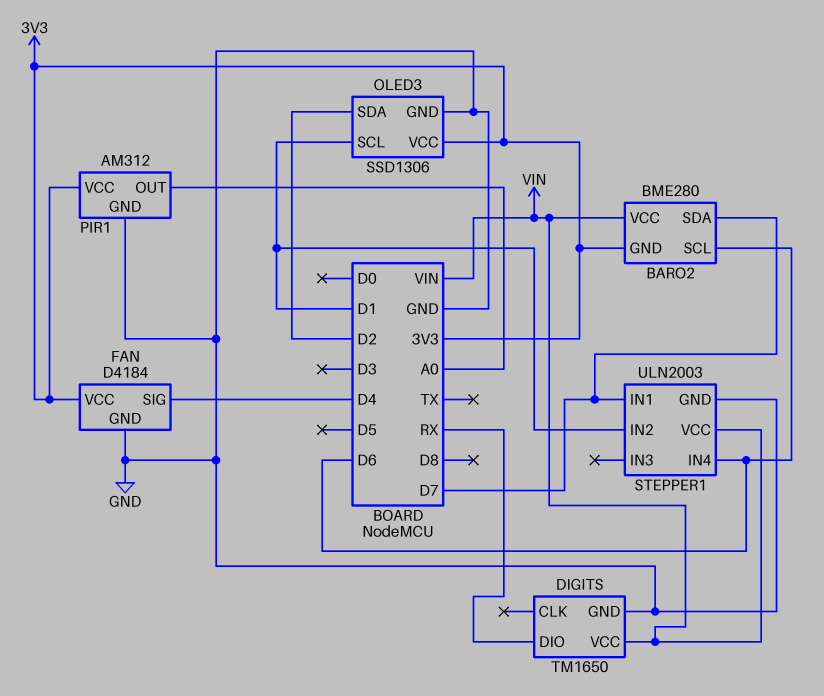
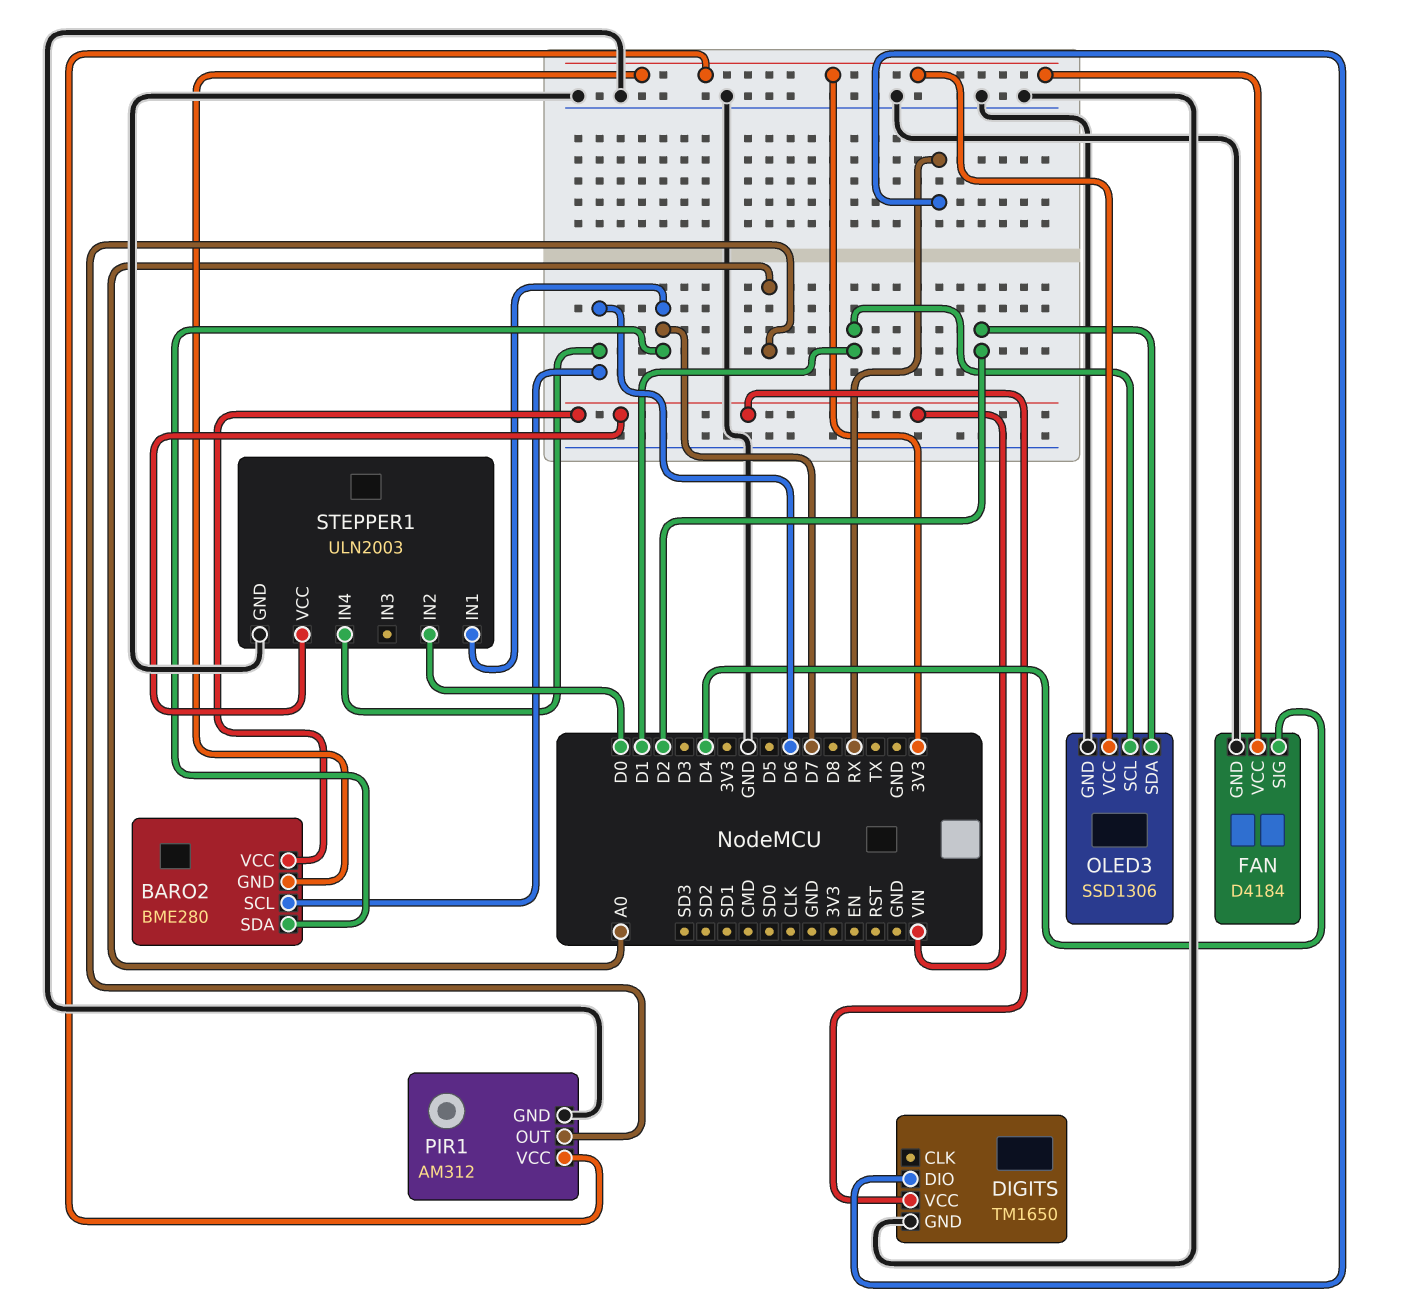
STEPPER1 pin IN2: D1 -> D0

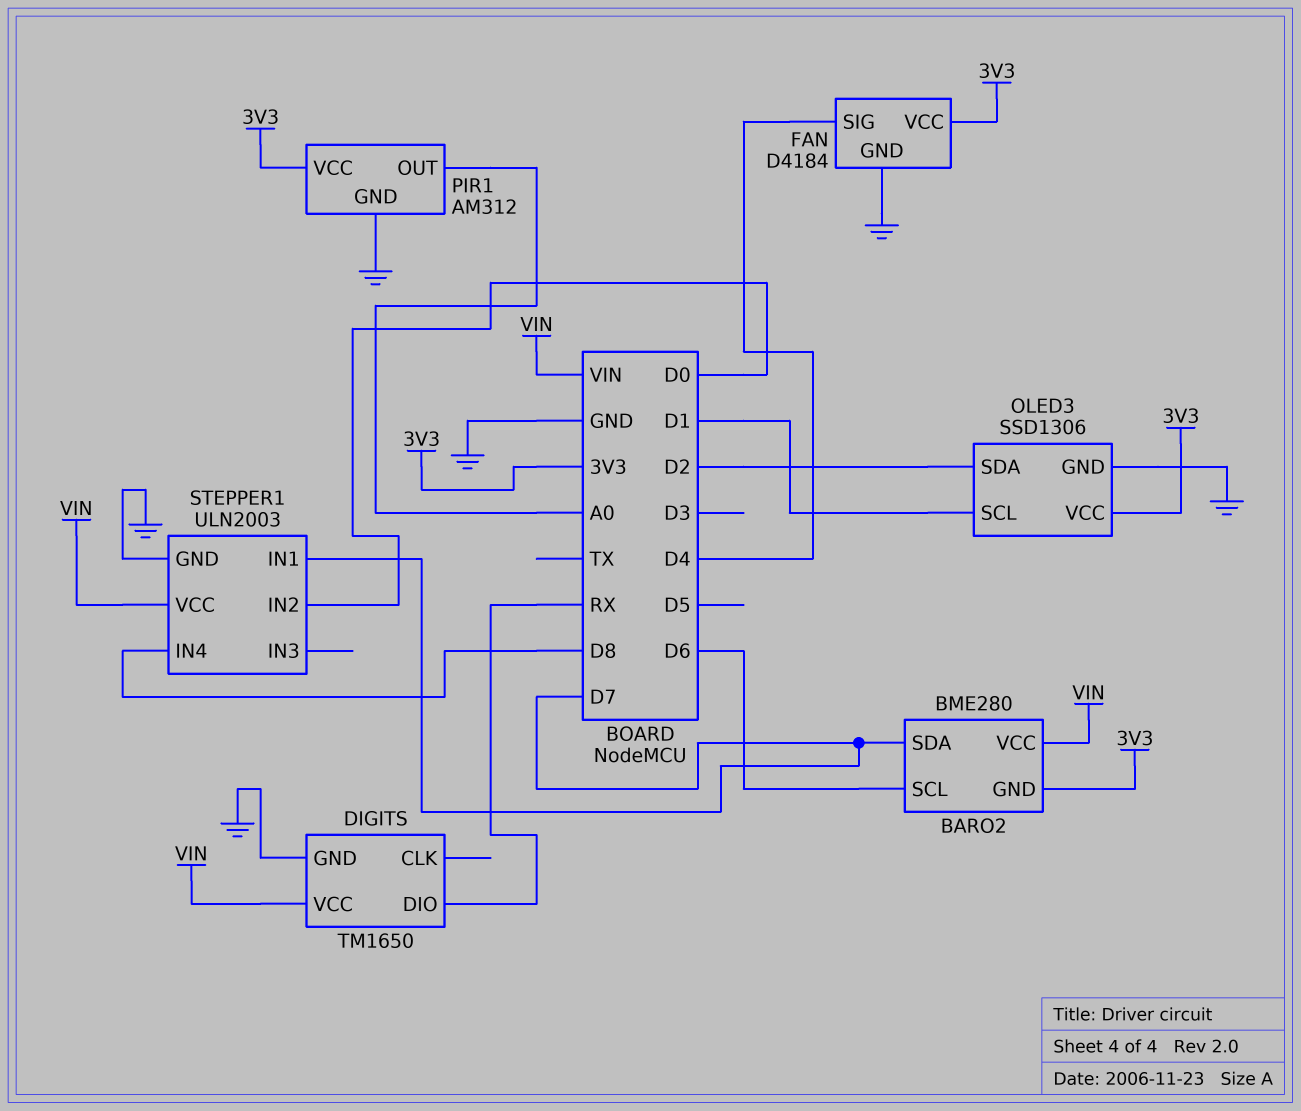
STEPPER1 pin IN4: D6 -> D8

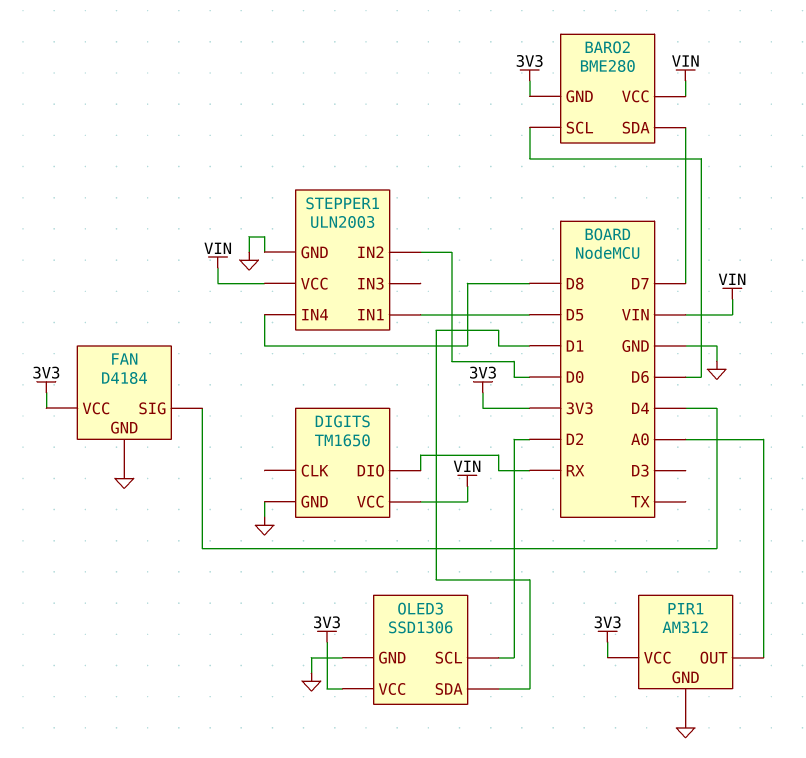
OLED3 pin SCL: D1 -> D2
OLED3 pin SDA: D2 -> D1
STEPPER1 pin IN1: D7 -> D5

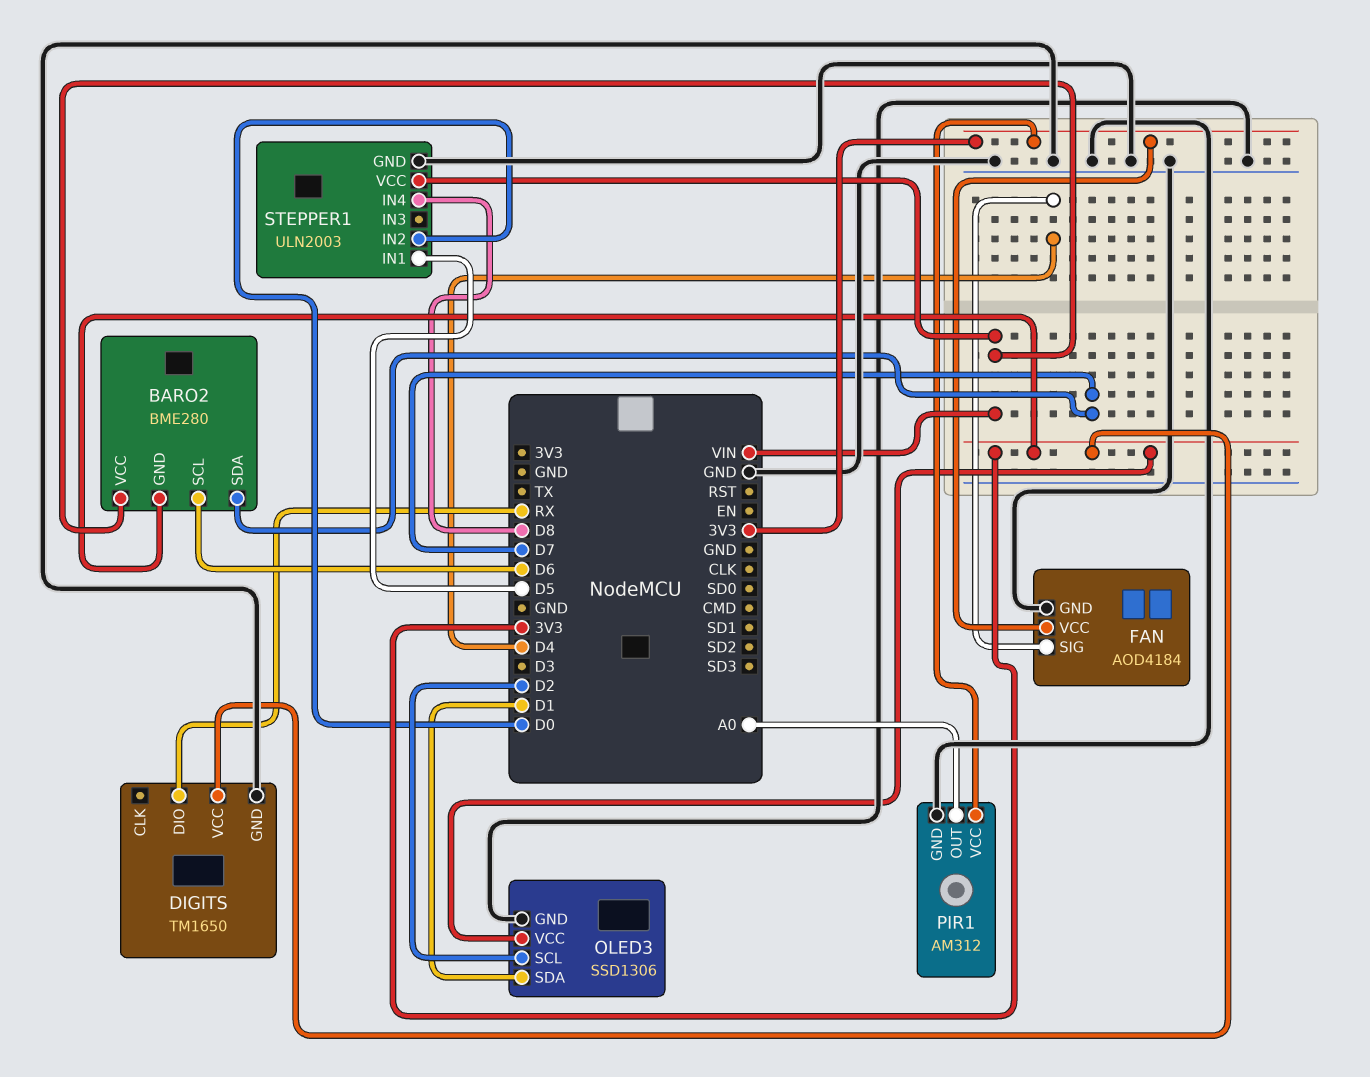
DIGITS pin VCC: VIN -> 3V3
FAN: D4184 -> AOD4184

